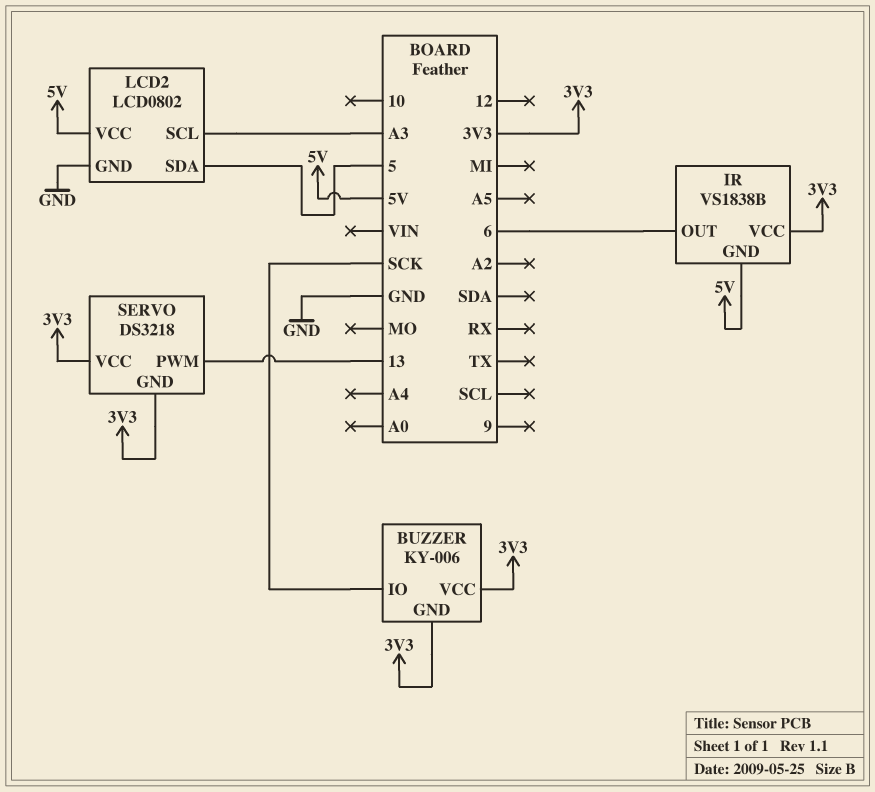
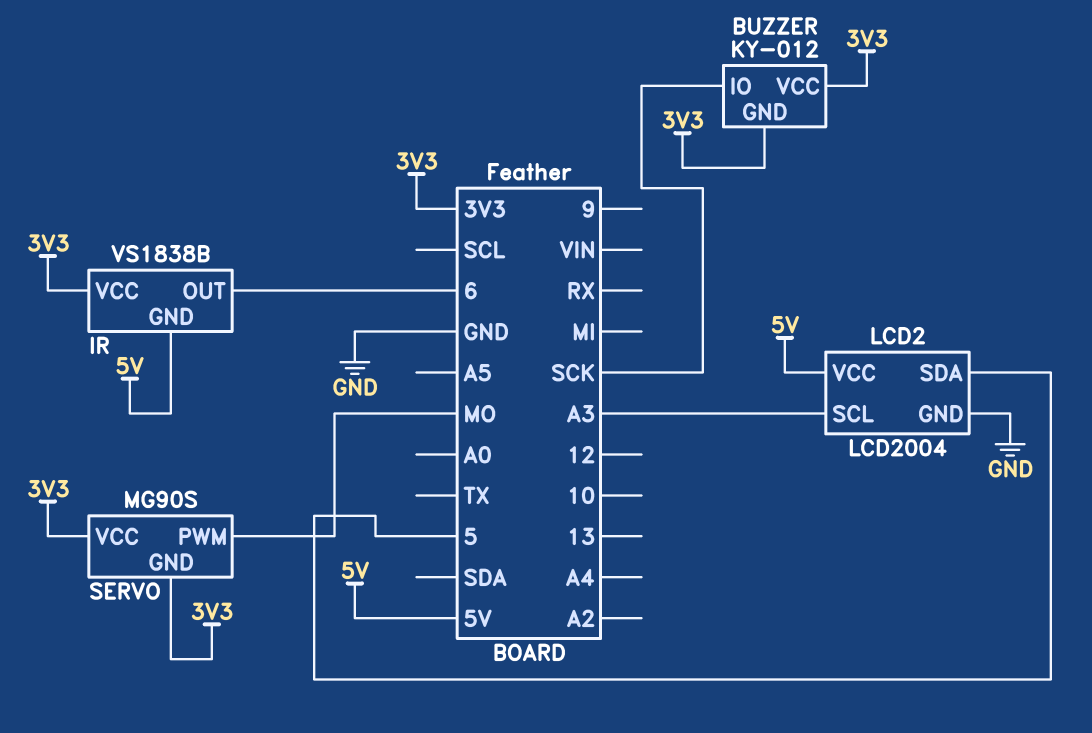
BUZZER: KY-006 -> KY-012
LCD2: LCD0802 -> LCD2004
SERVO: DS3218 -> MG90S
SERVO pin PWM: 13 -> MO

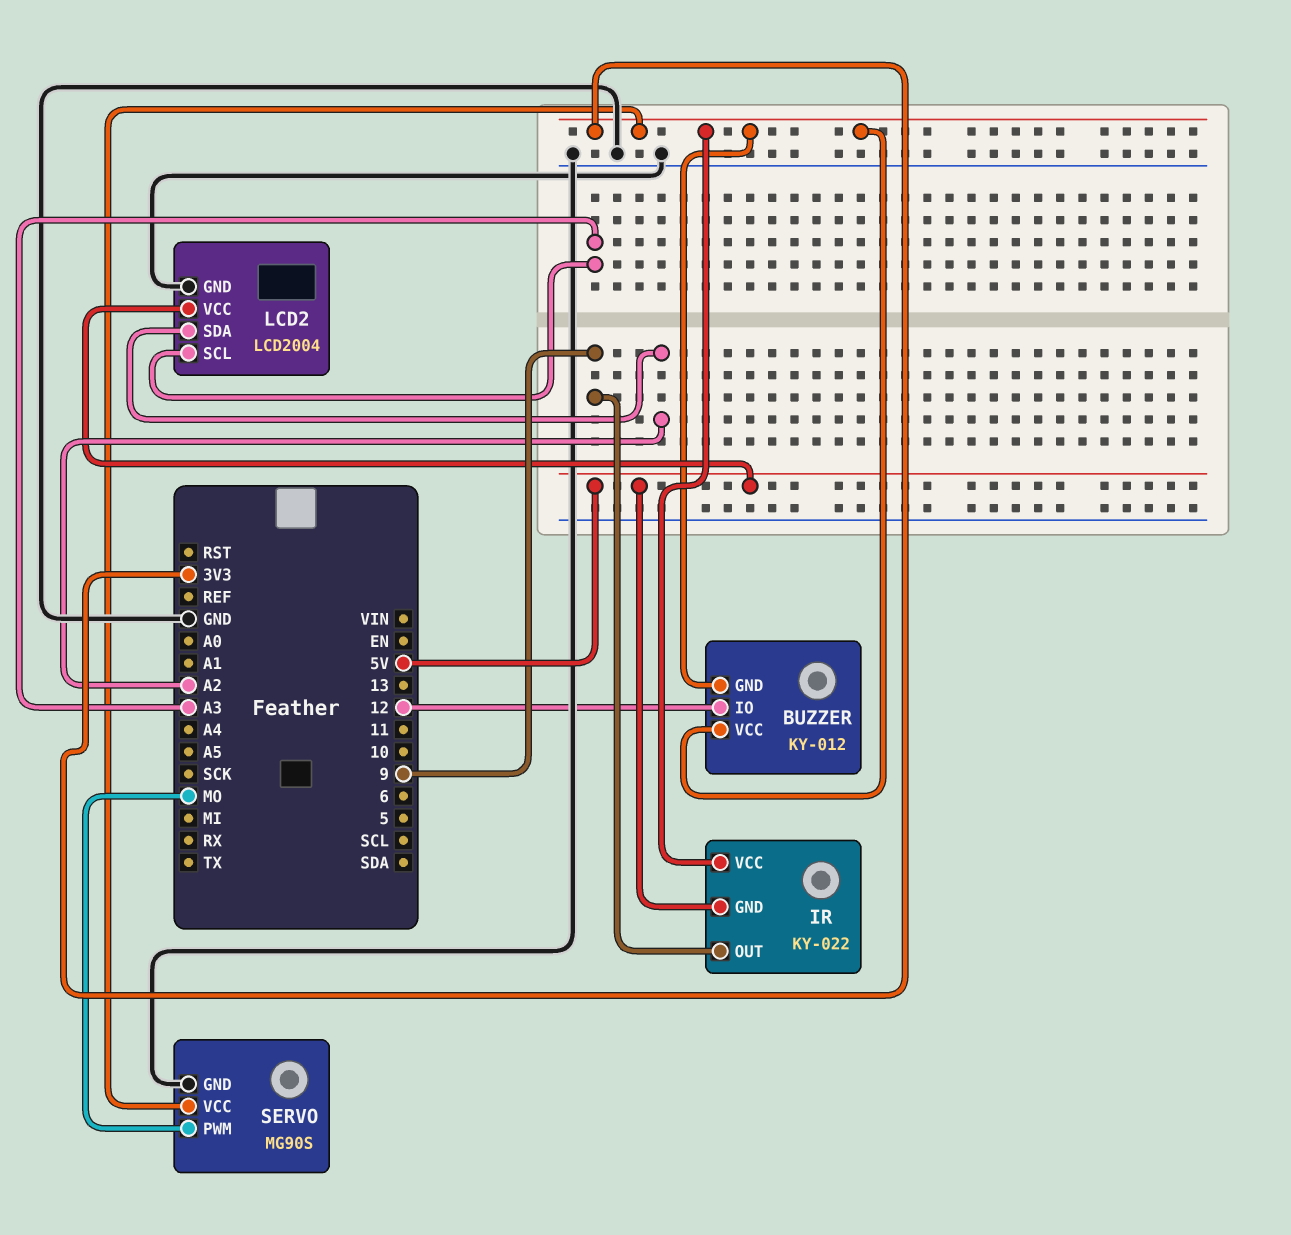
BUZZER pin IO: SCK -> 12
IR: VS1838B -> KY-022
IR pin OUT: 6 -> 9
LCD2 pin SDA: 5 -> A2
SERVO pin GND: 3V3 -> GND

